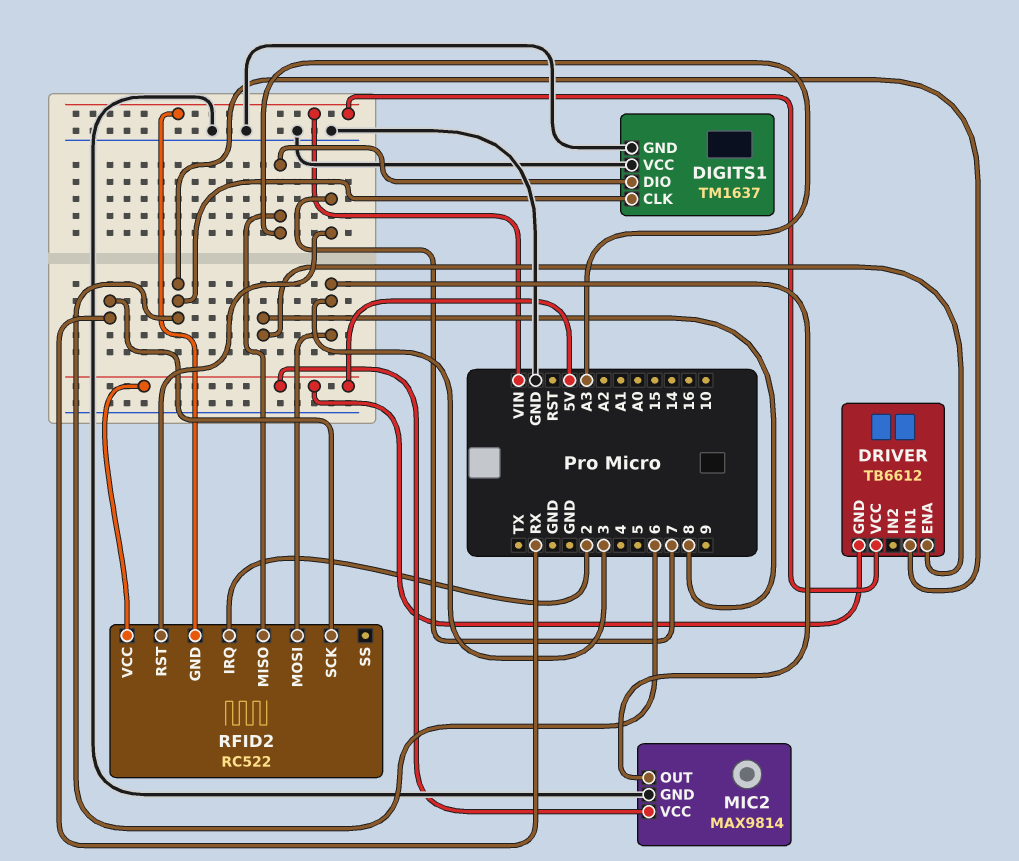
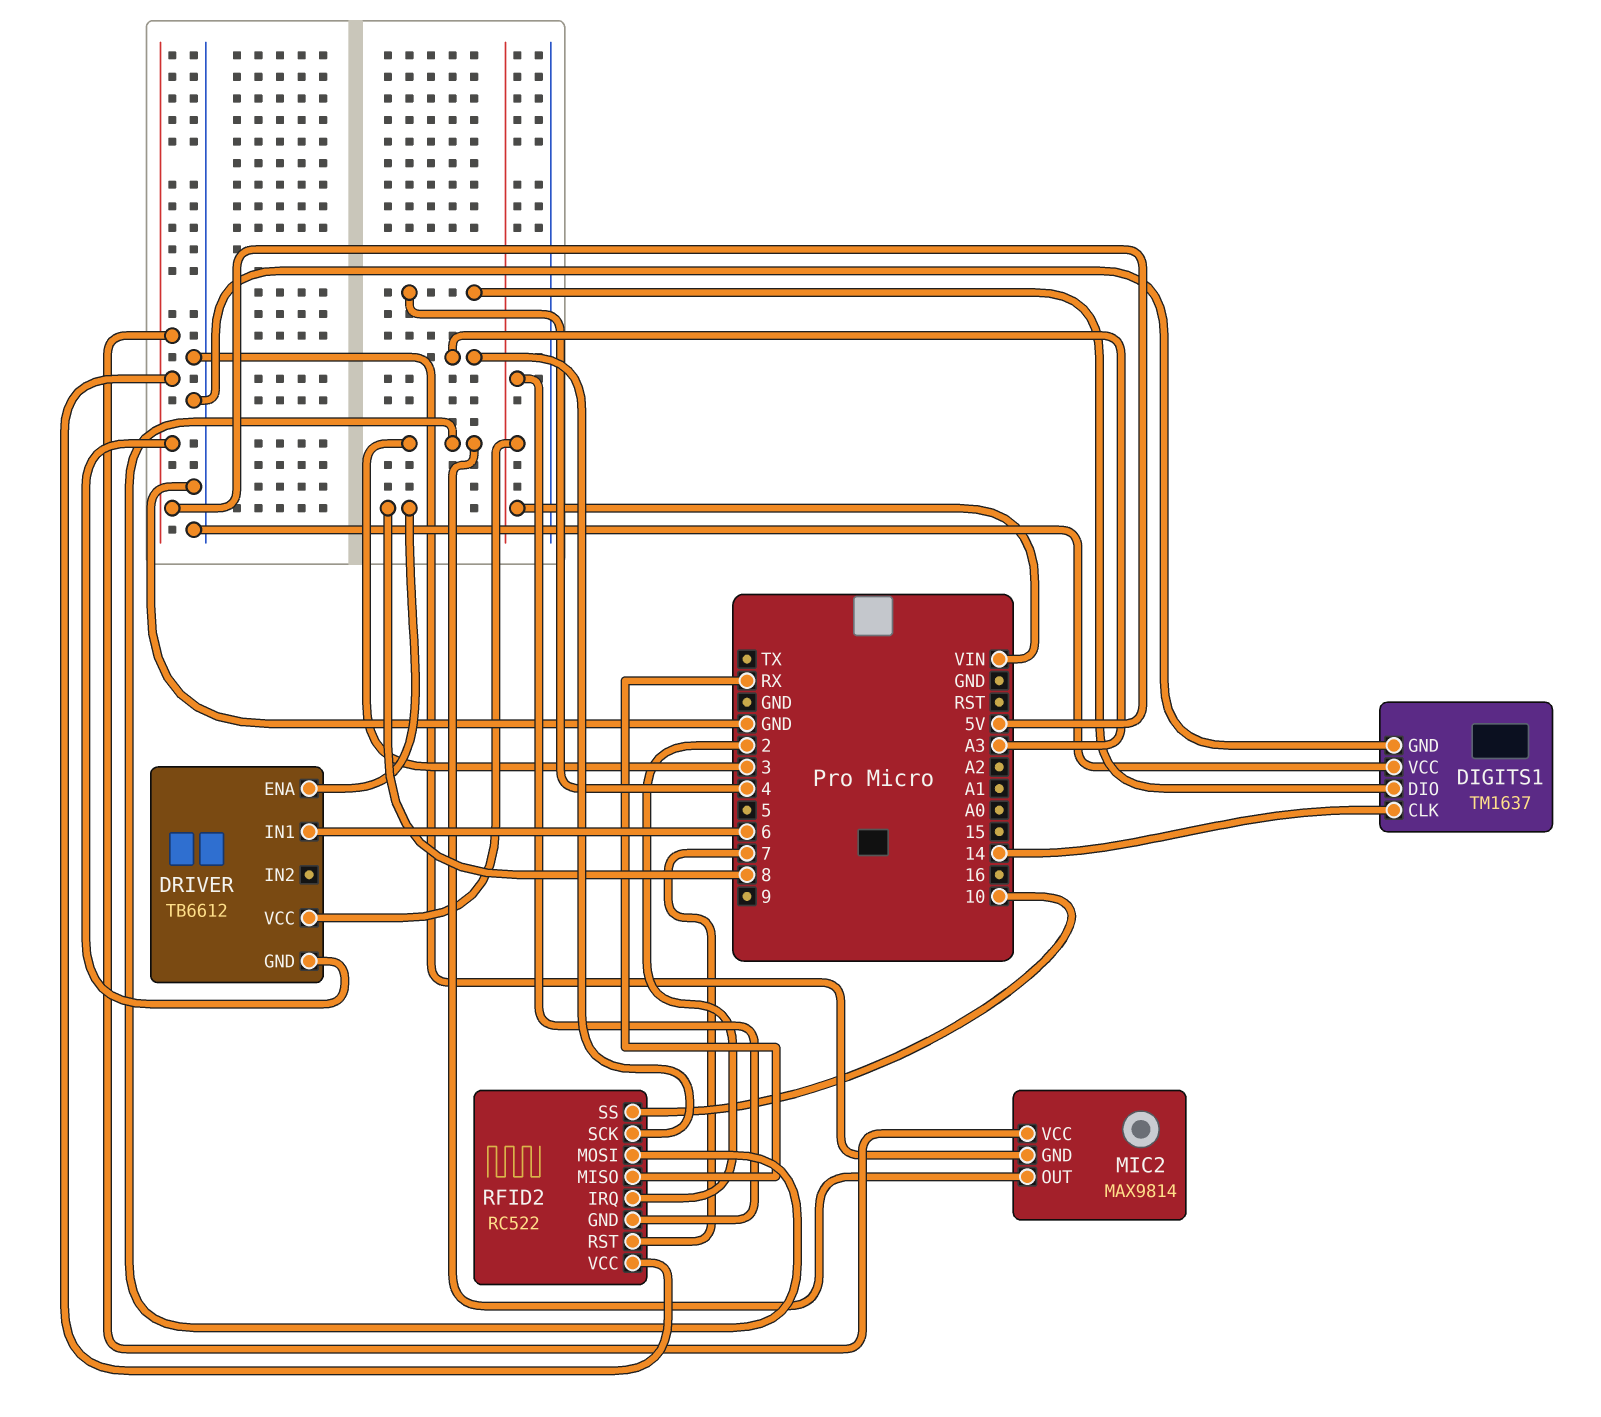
DIGITS1 pin CLK: 6 -> 14
DIGITS1 pin DIO: A3 -> 4
RFID2 pin MISO: A3 -> RX
RFID2 pin SCK: RX -> A3
RFID2 pin SS: none -> 10

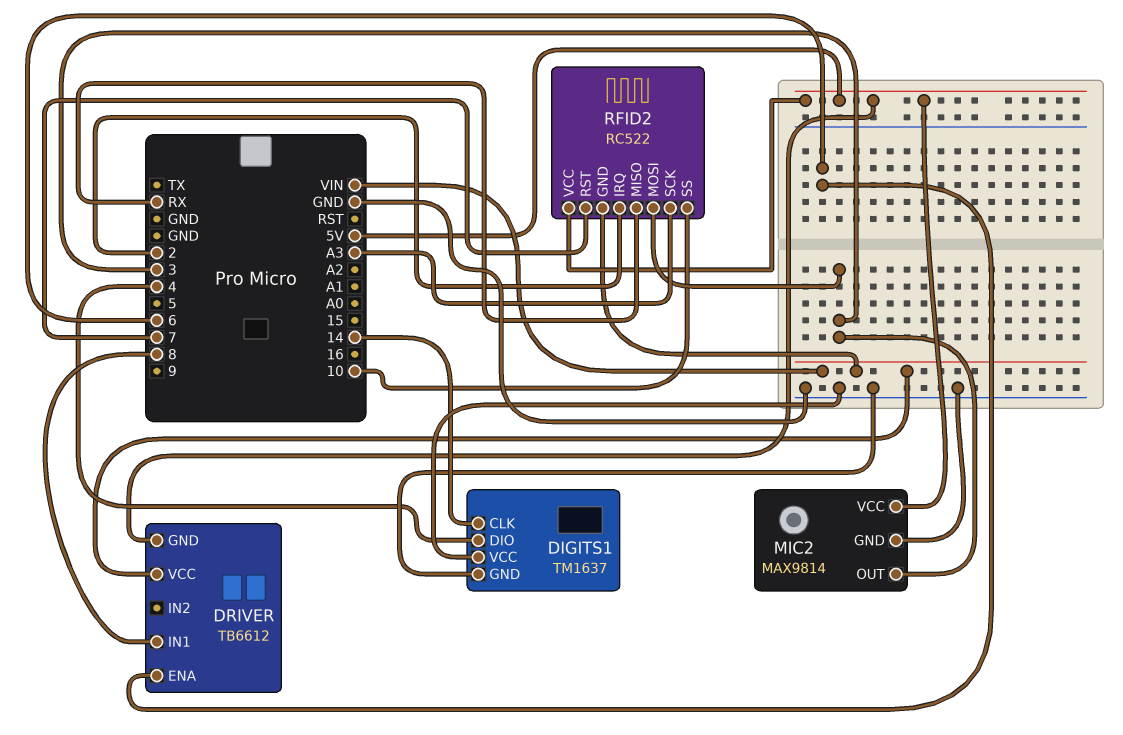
DRIVER pin ENA: 8 -> 6
DRIVER pin IN1: 6 -> 8

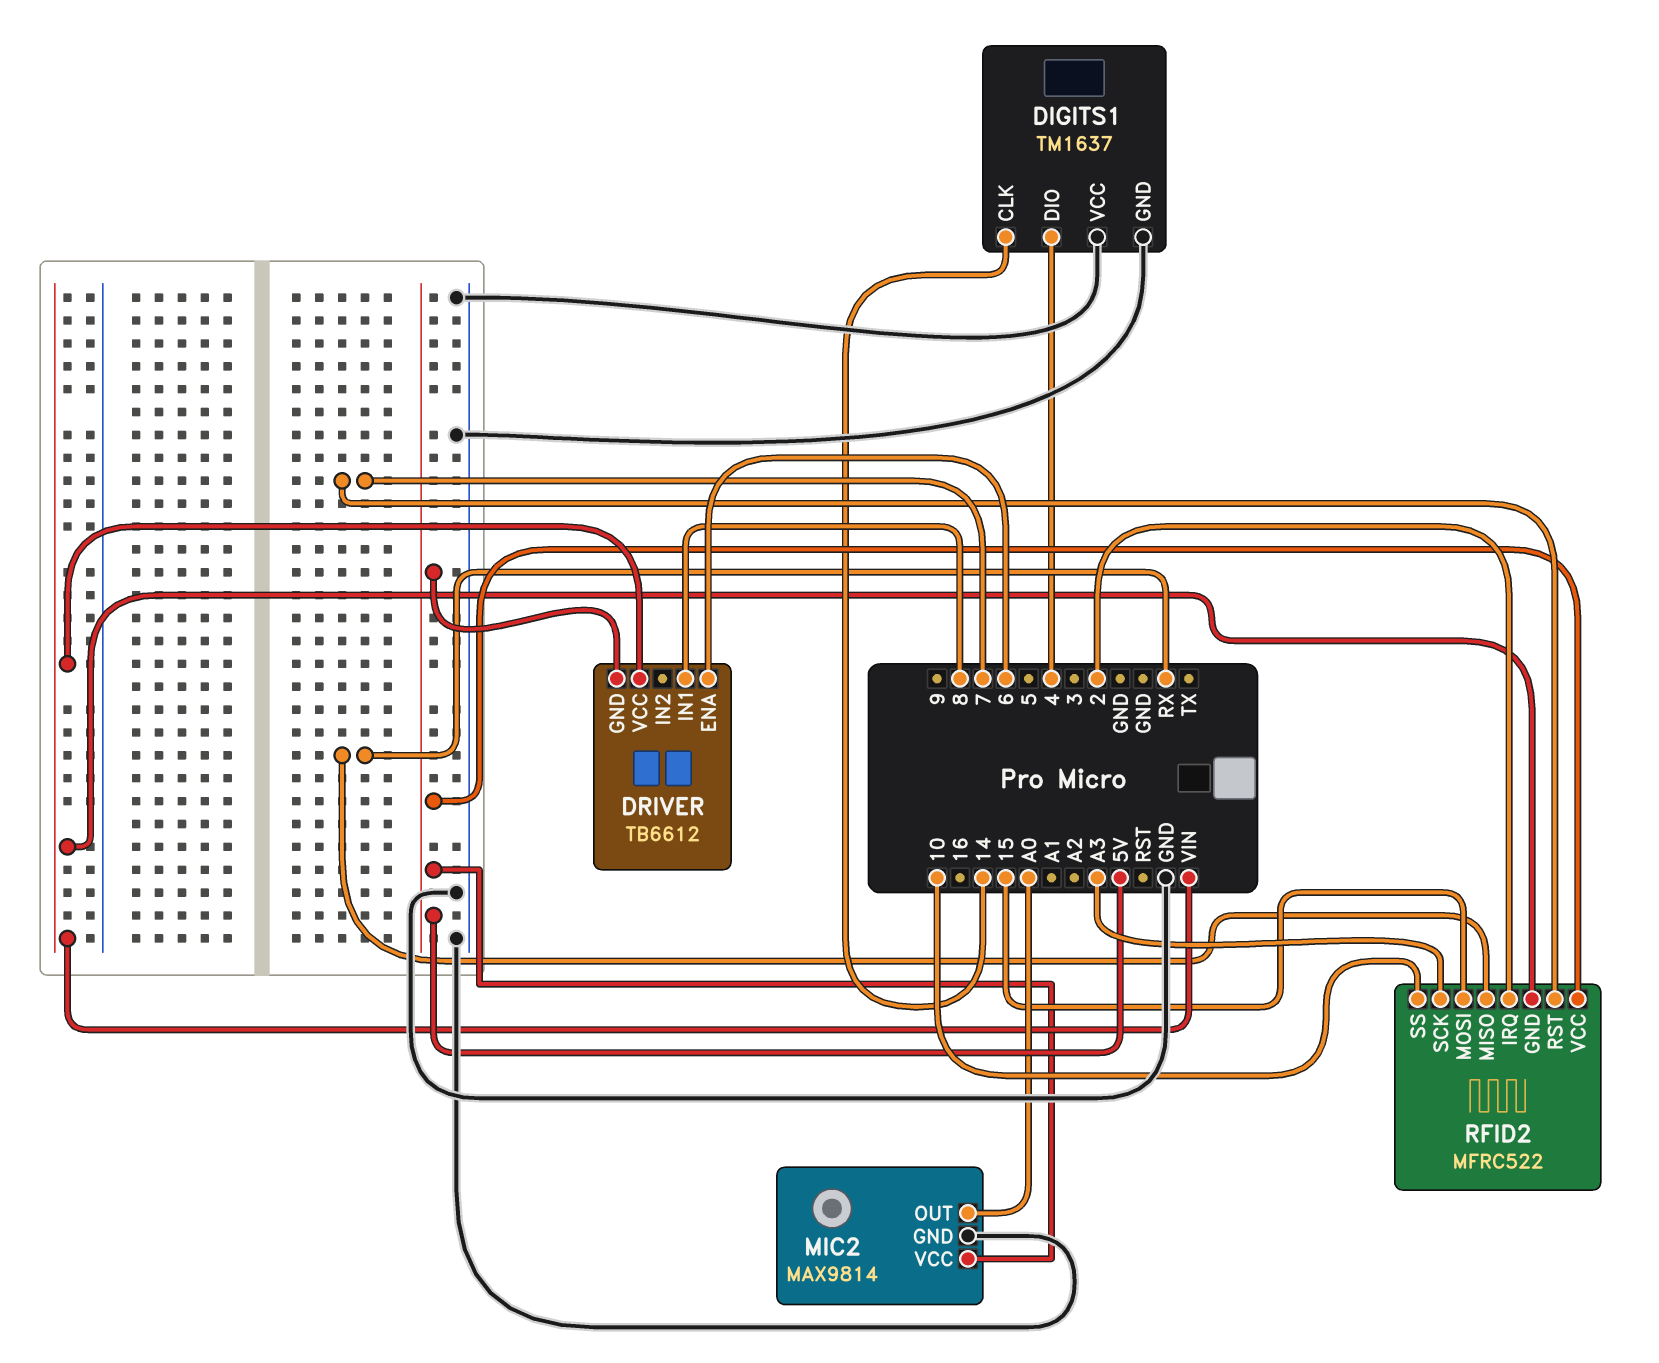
MIC2 pin OUT: 3 -> A0
RFID2: RC522 -> MFRC522
RFID2 pin MOSI: 3 -> 15

